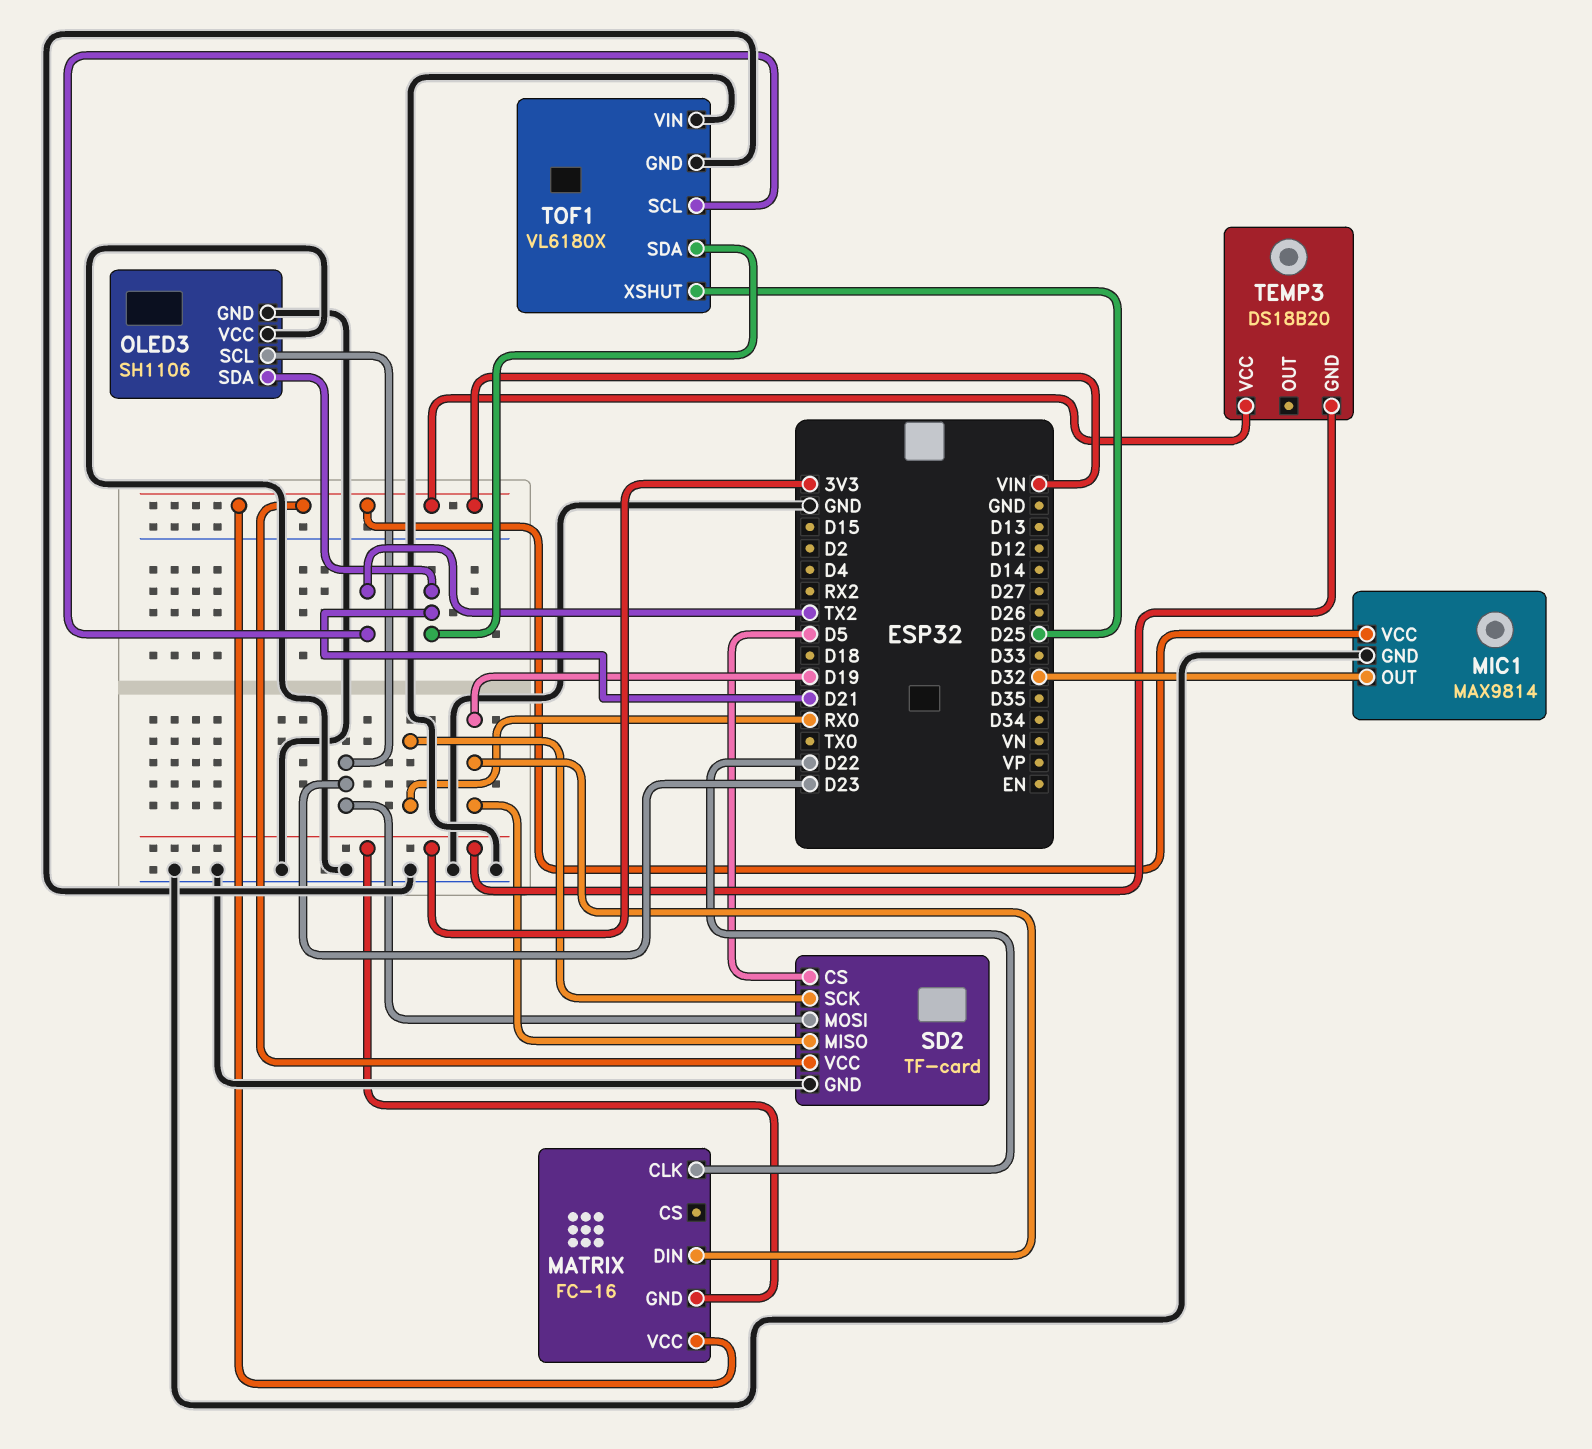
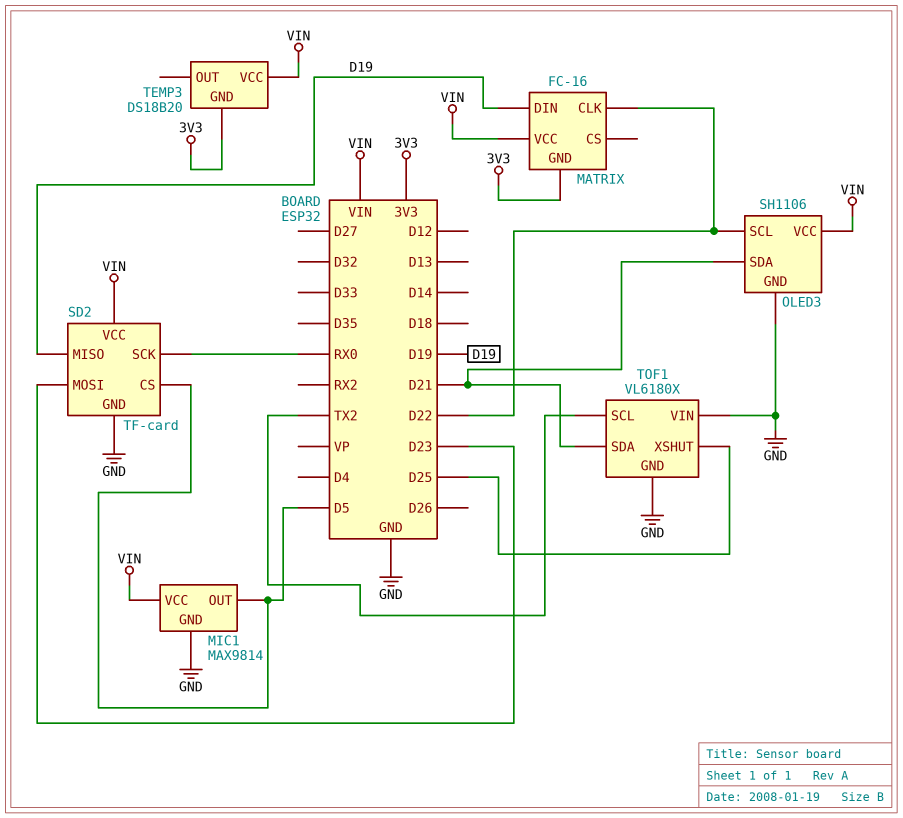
MIC1 pin OUT: D32 -> D5
OLED3 pin SCL: D23 -> D22
OLED3 pin VCC: GND -> VIN

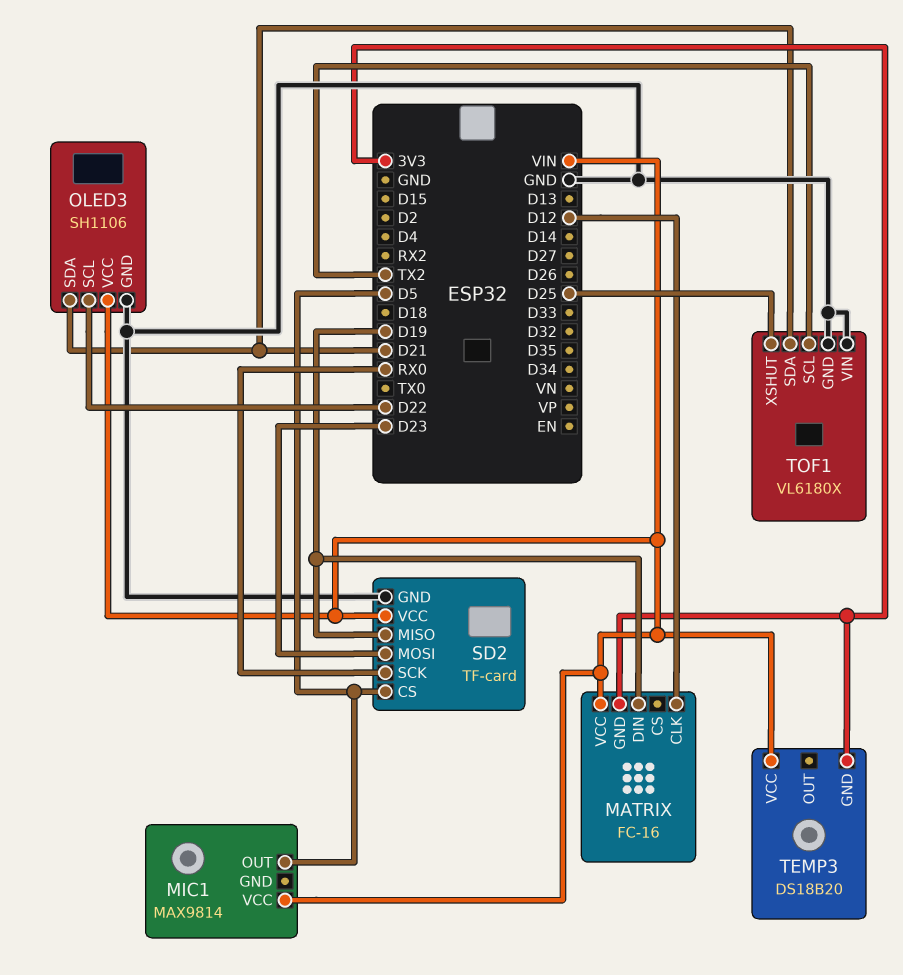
MATRIX pin CLK: D22 -> D12
MIC1 pin GND: GND -> none

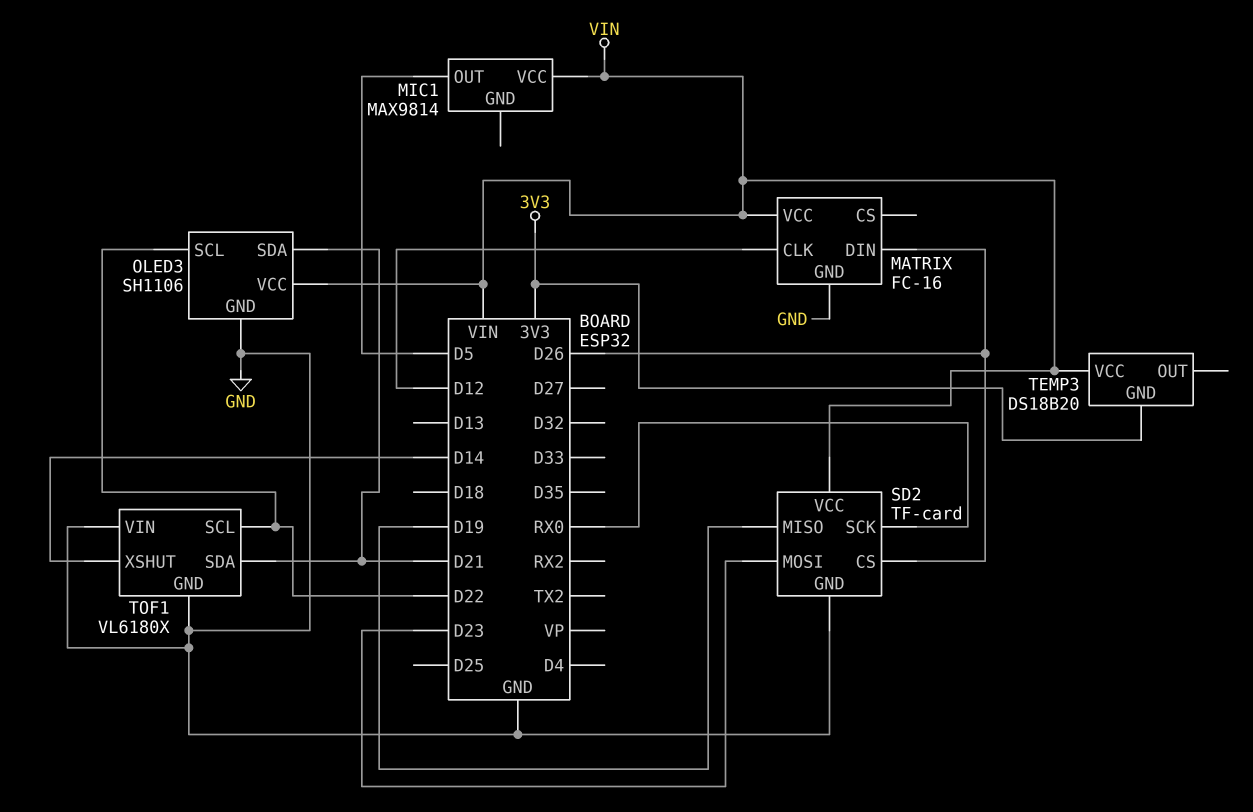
MATRIX pin DIN: D19 -> D26
MATRIX pin GND: 3V3 -> GND
SD2 pin CS: D5 -> D26
TOF1 pin SCL: TX2 -> D22
TOF1 pin XSHUT: D25 -> D14

